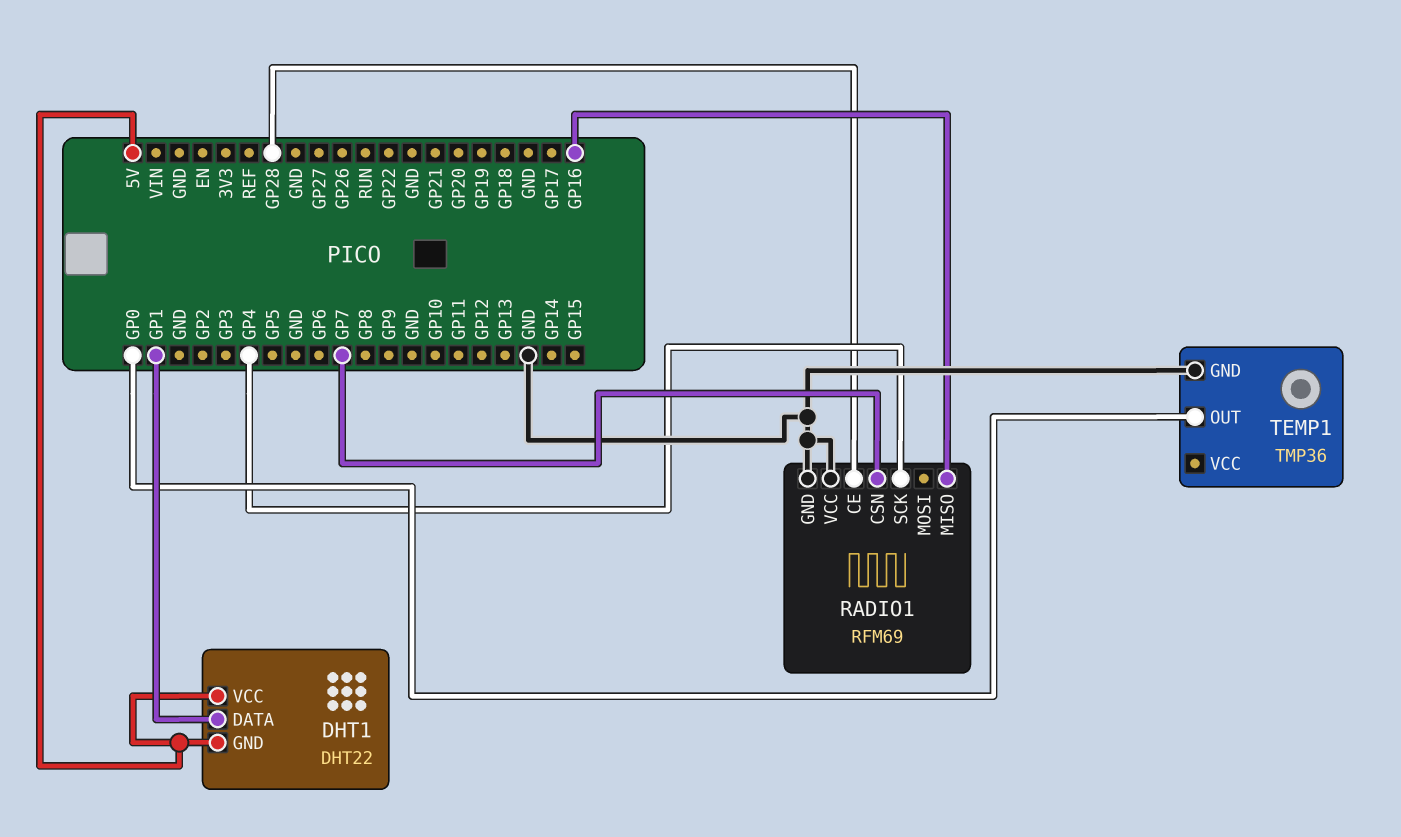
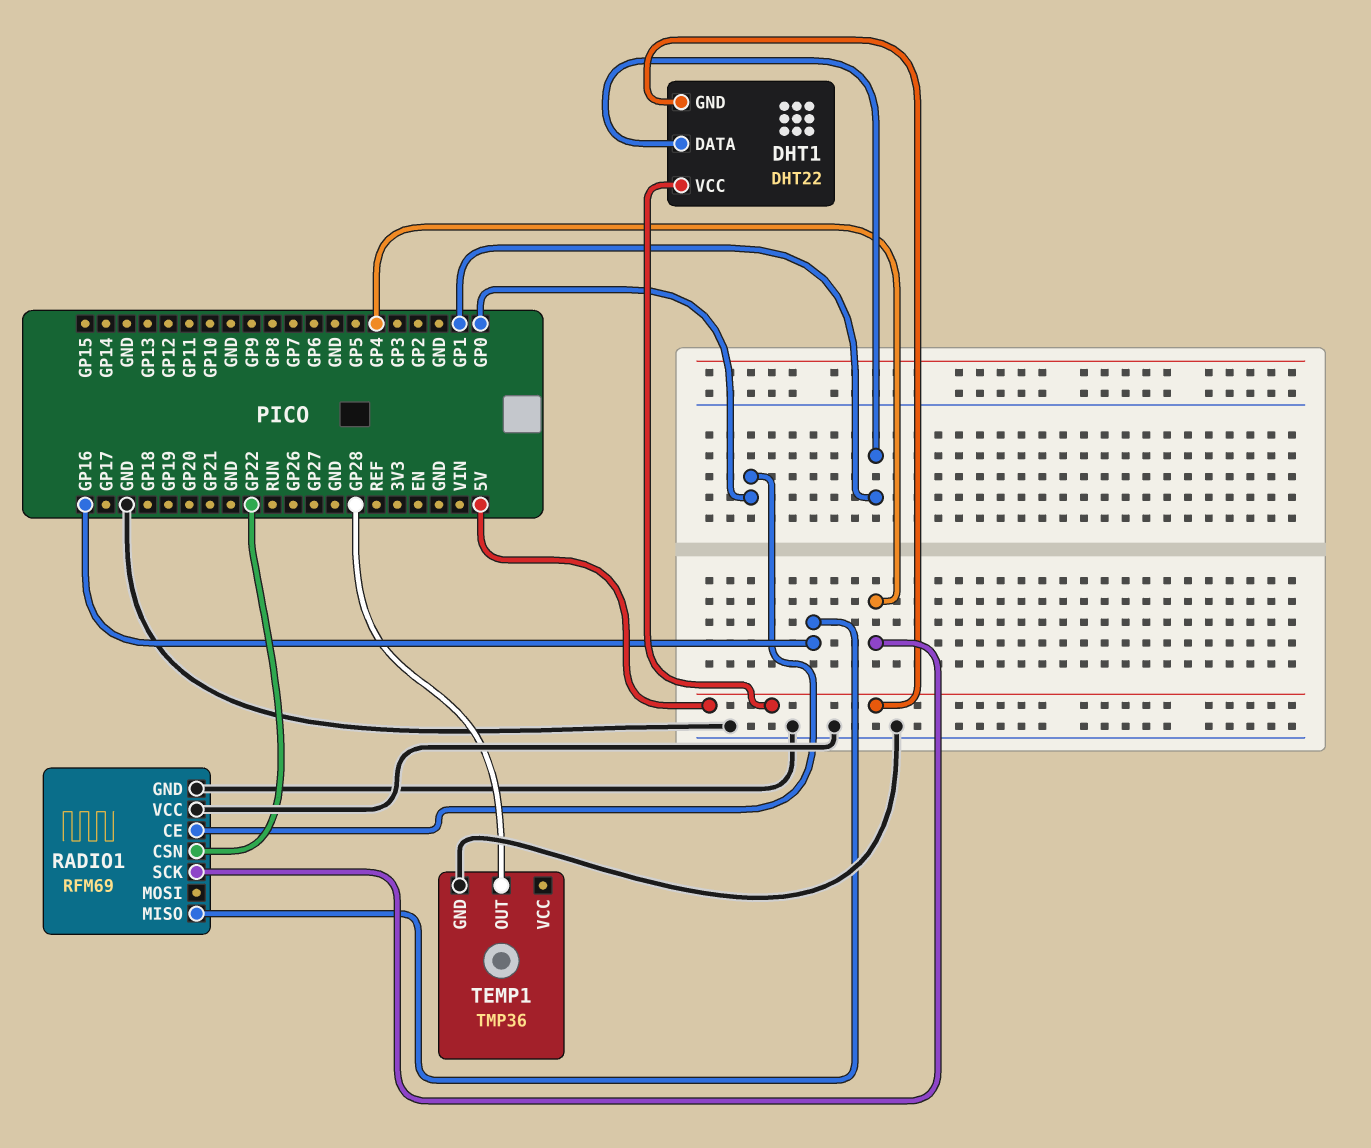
RADIO1 pin CE: GP28 -> GP0
RADIO1 pin CSN: GP7 -> GP22
TEMP1 pin OUT: GP0 -> GP28

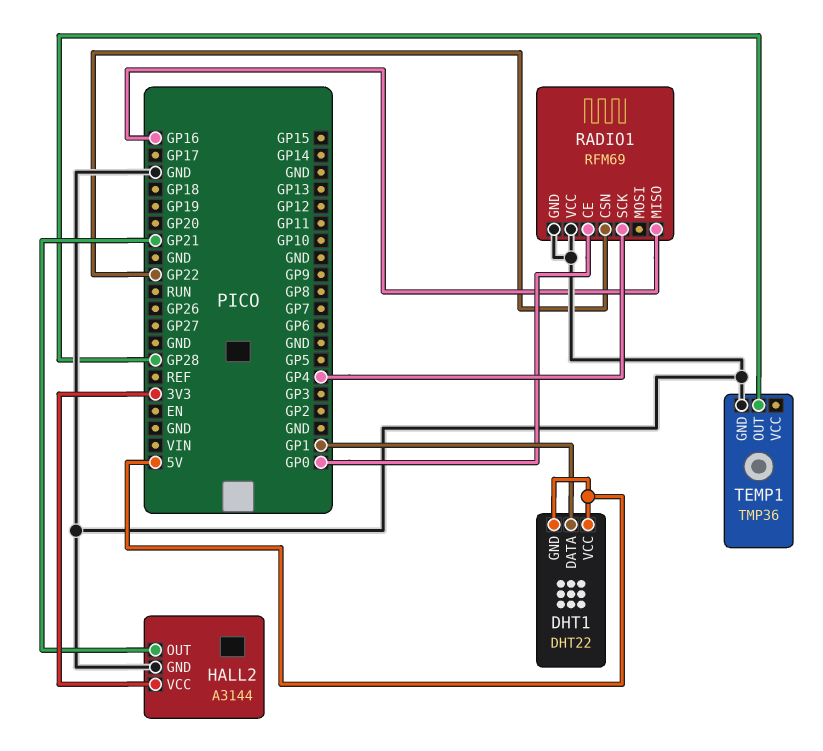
HALL2: none -> A3144
HALL2 pin GND: none -> GND
HALL2 pin OUT: none -> GP21
HALL2 pin VCC: none -> 3V3

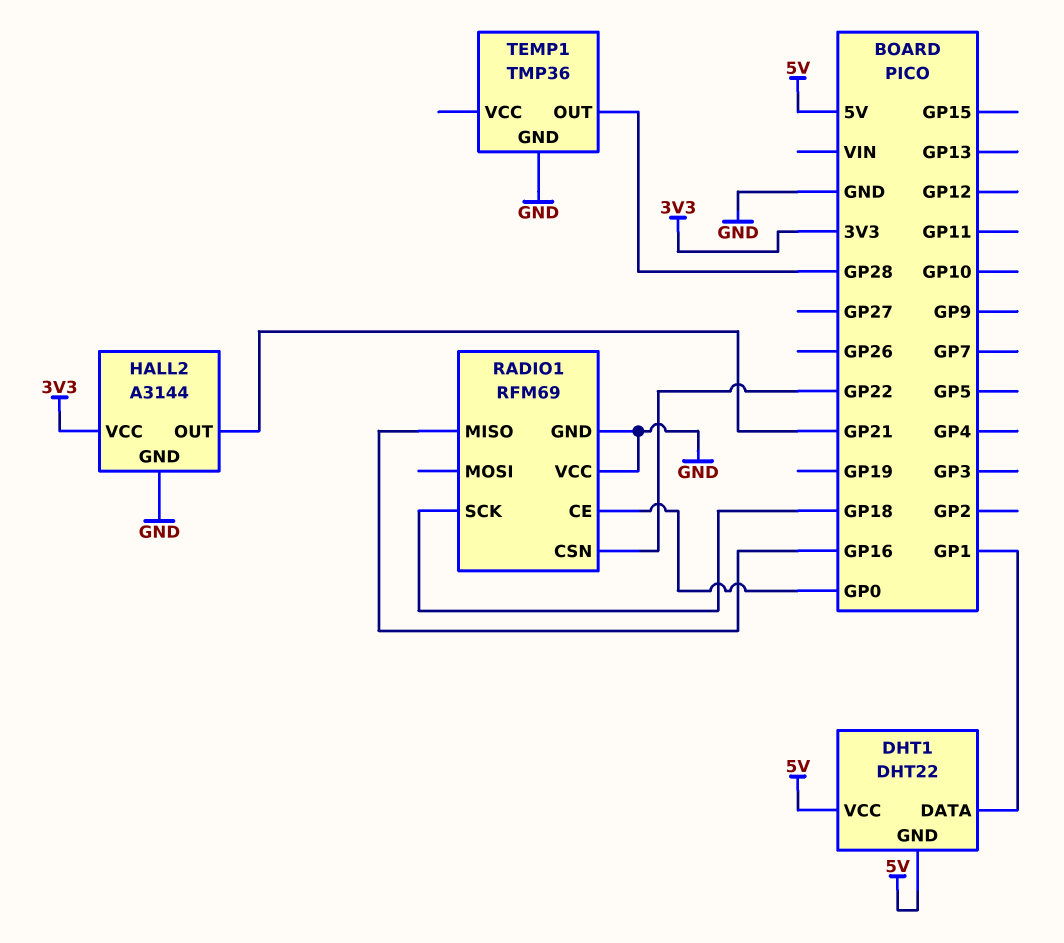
RADIO1 pin SCK: GP4 -> GP18

